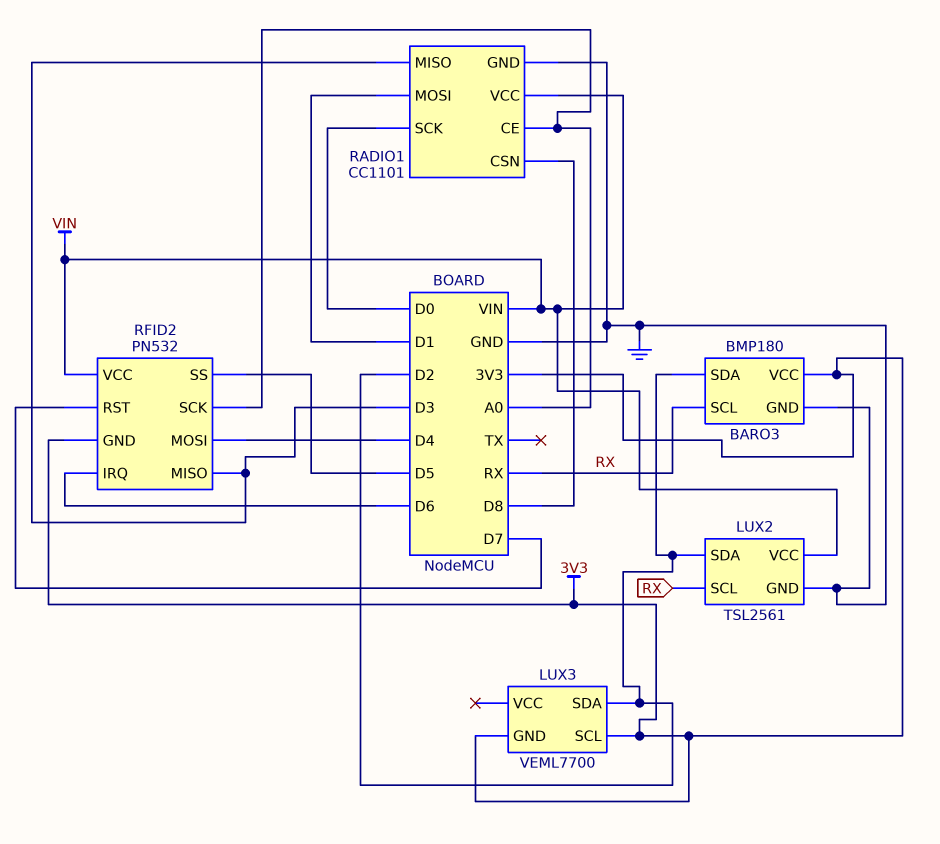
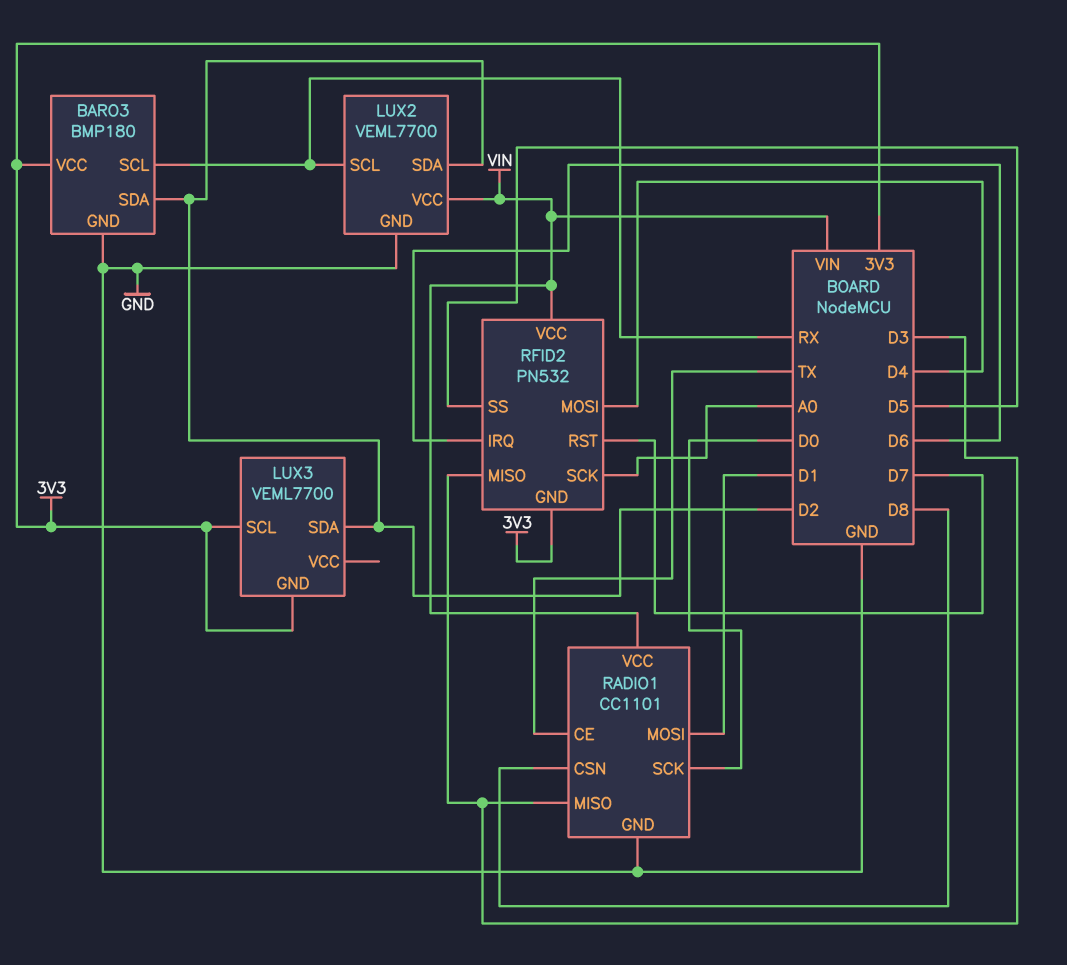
LUX2: TSL2561 -> VEML7700
RADIO1 pin CE: A0 -> TX

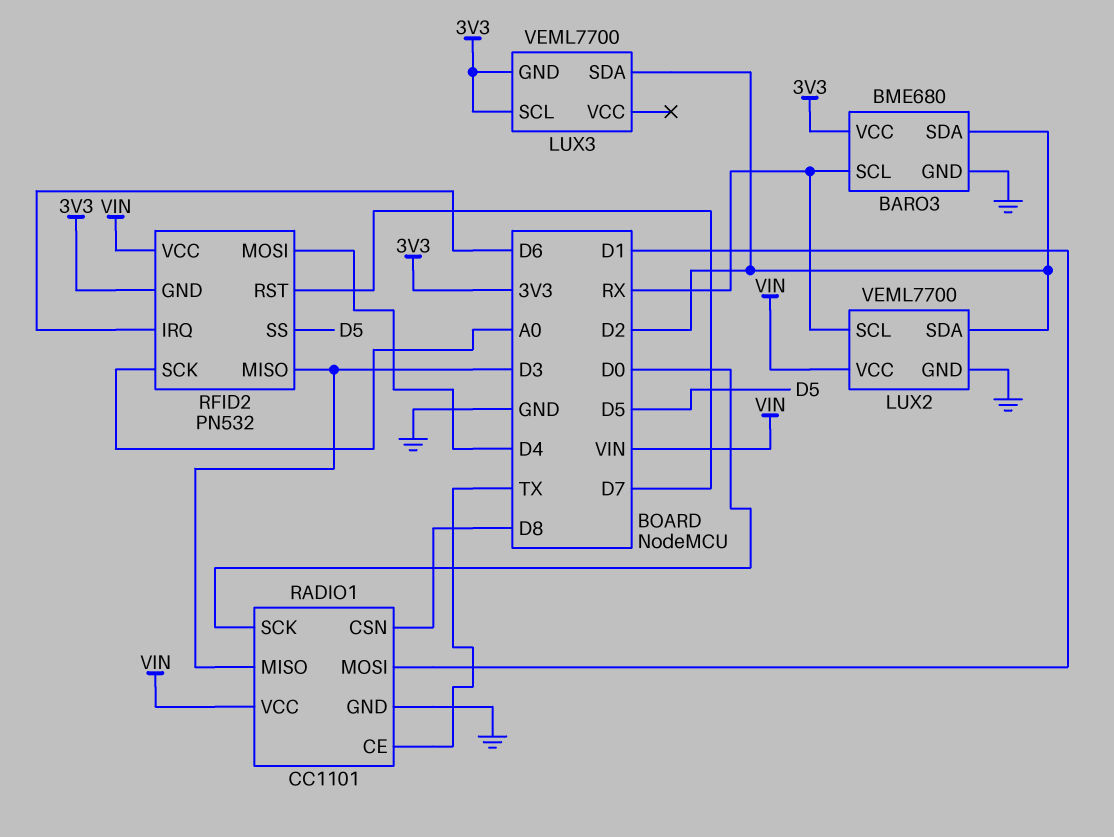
BARO3: BMP180 -> BME680

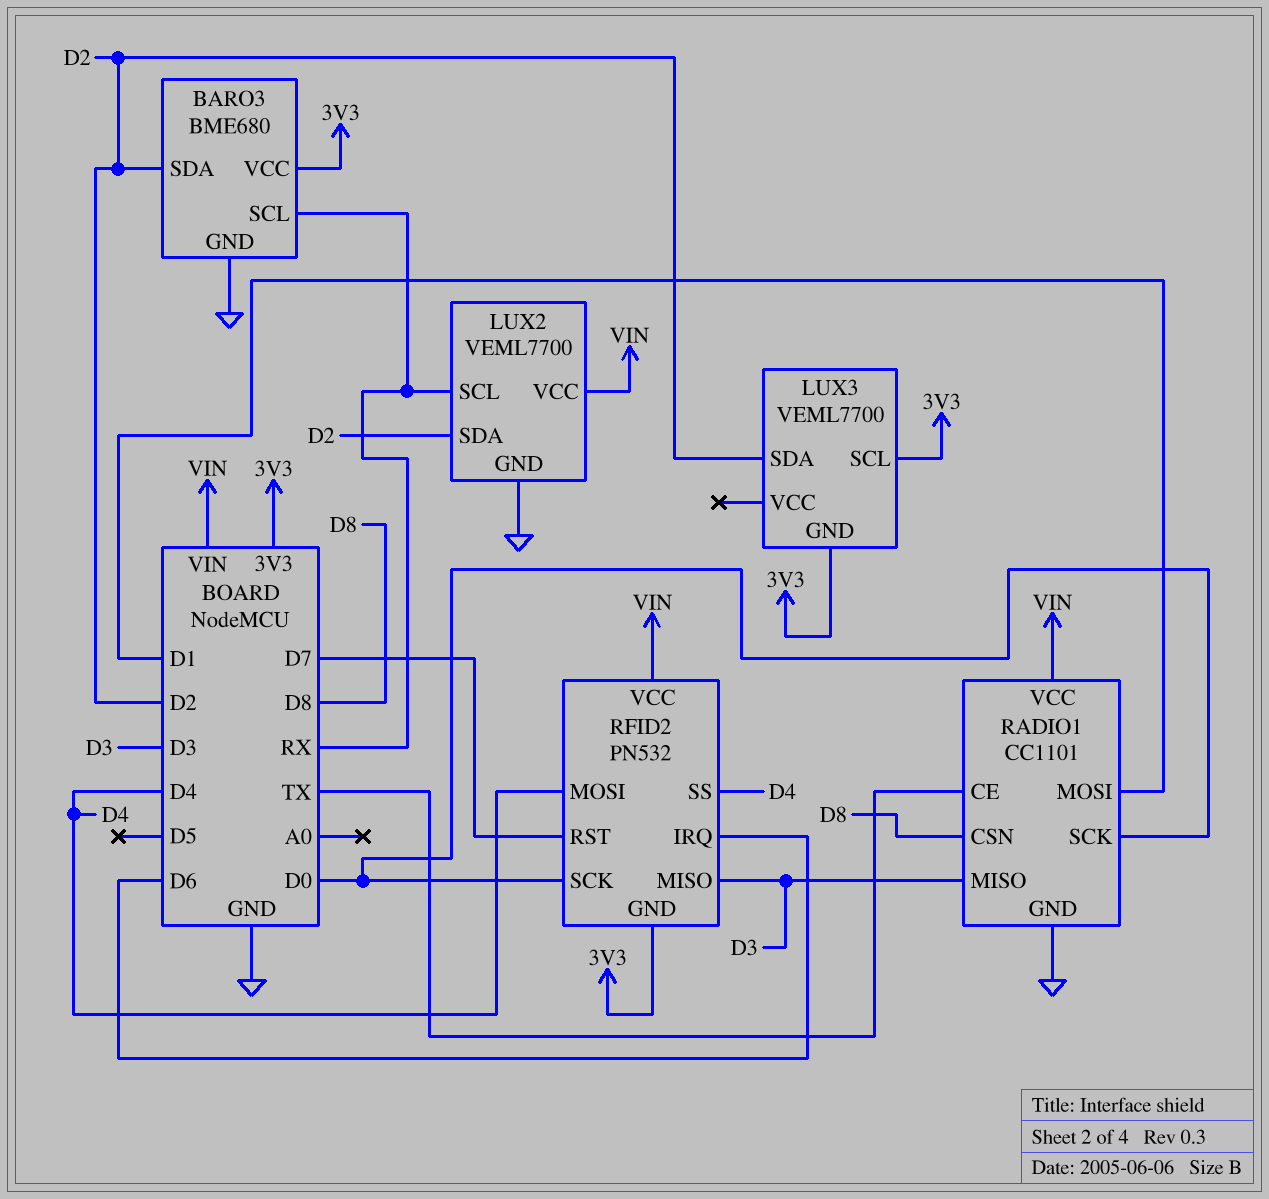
RFID2 pin SCK: A0 -> D0
RFID2 pin SS: D5 -> D4

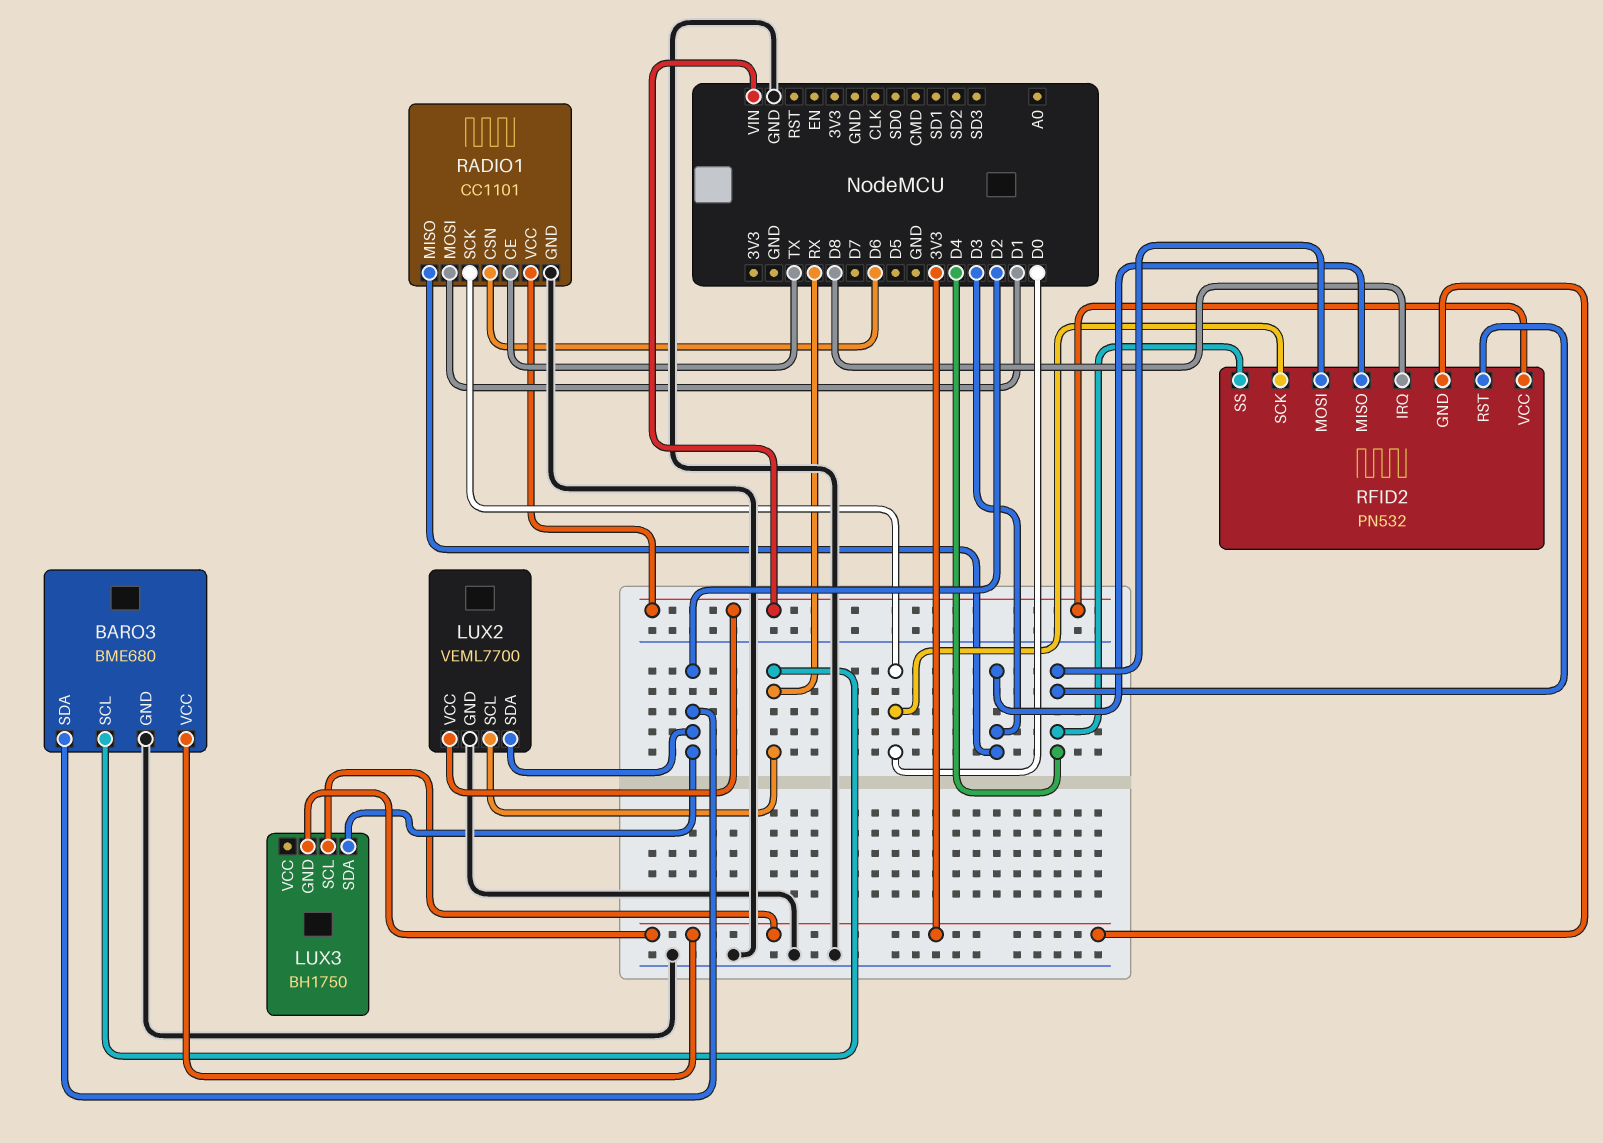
LUX3: VEML7700 -> BH1750
RADIO1 pin CSN: D8 -> D6
RFID2 pin IRQ: D6 -> D8
RFID2 pin RST: D7 -> D4

